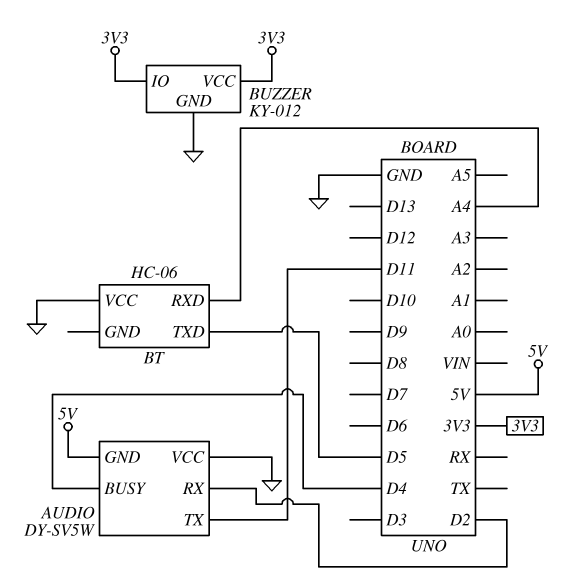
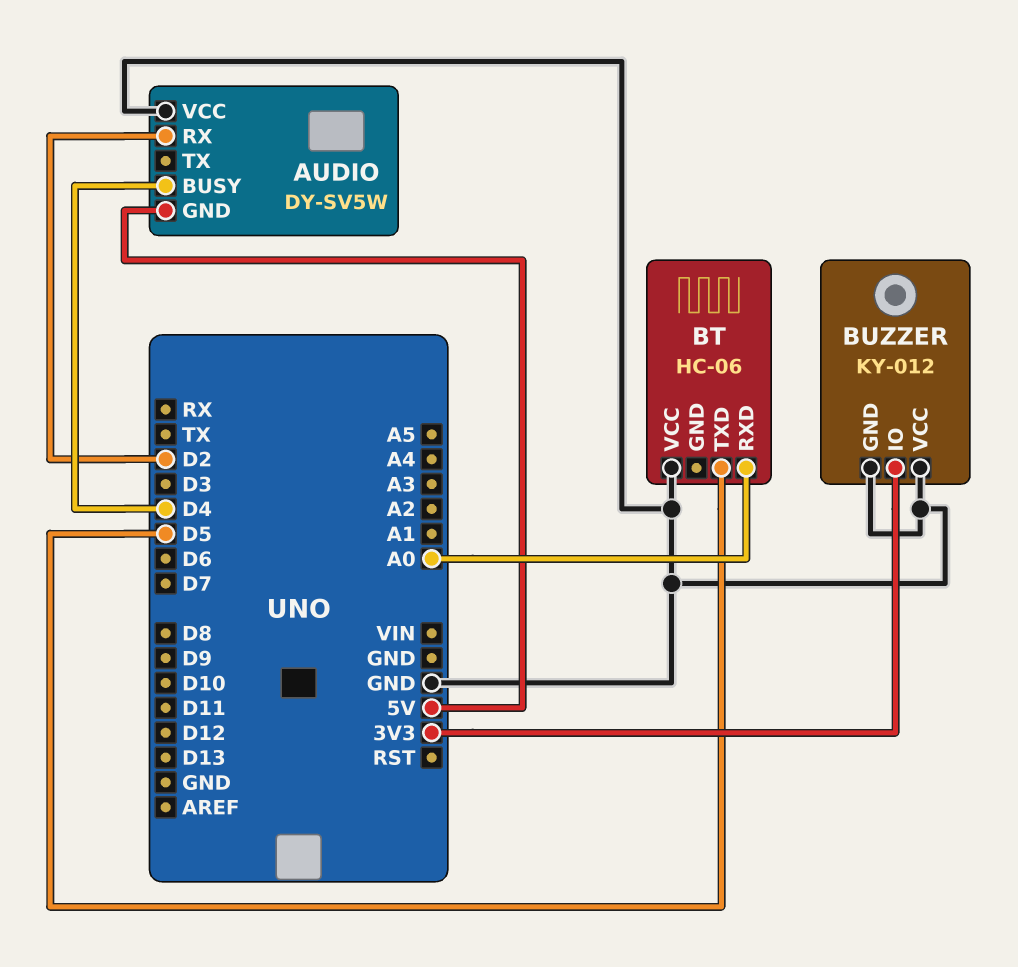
AUDIO pin TX: D11 -> none
BT pin RXD: A4 -> A0
BUZZER pin VCC: 3V3 -> GND

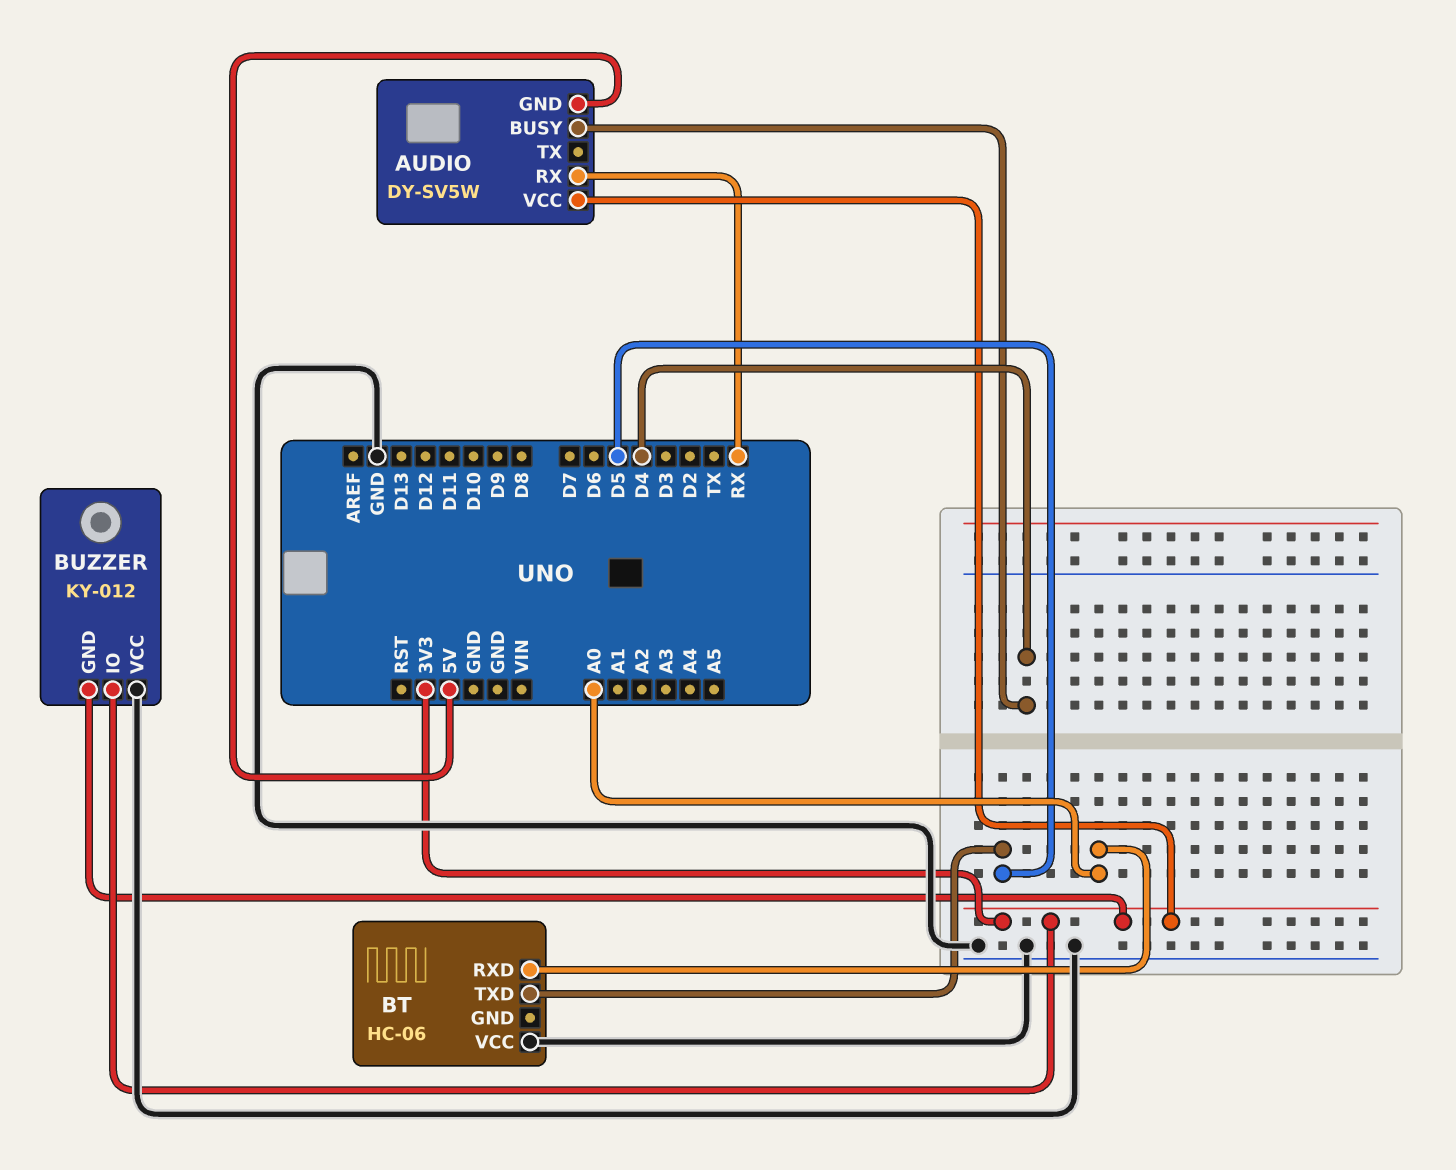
AUDIO pin RX: D2 -> RX
AUDIO pin VCC: GND -> 3V3
BUZZER pin GND: GND -> 3V3

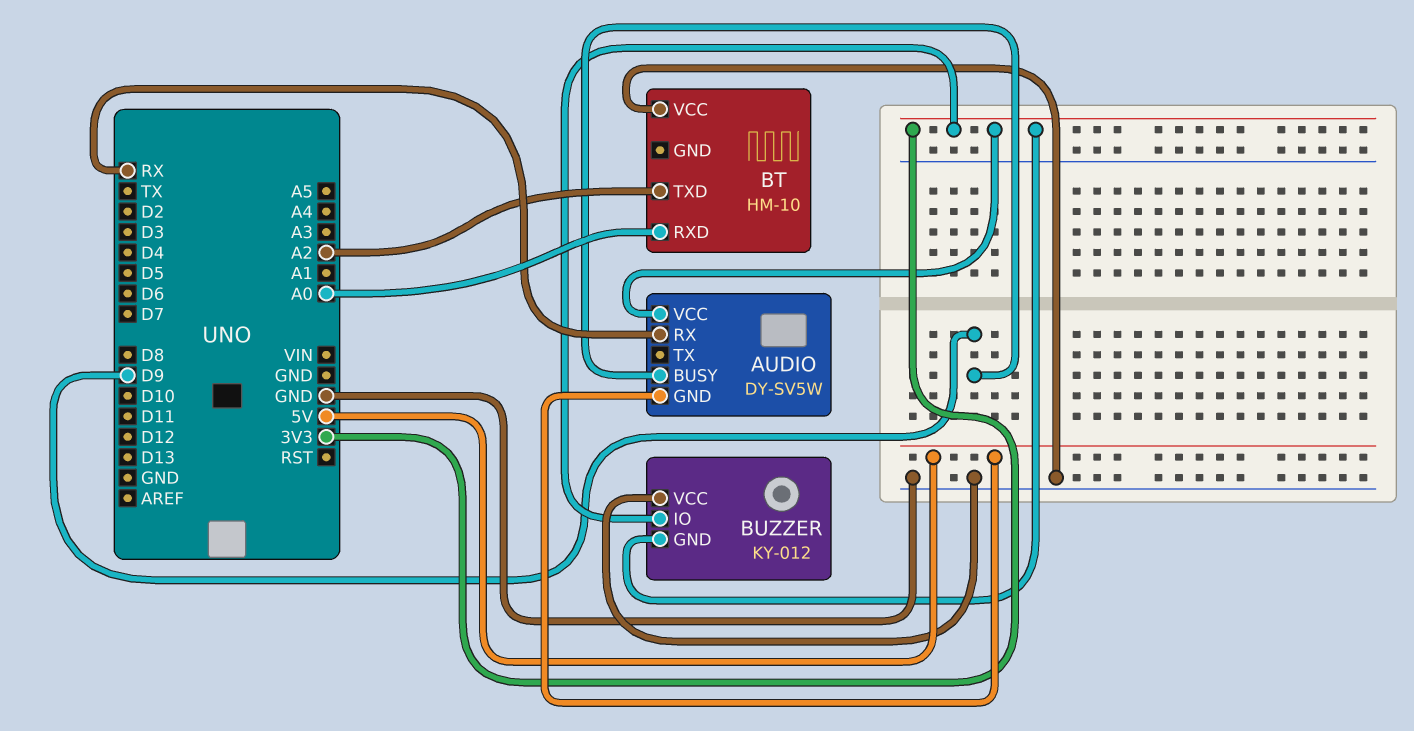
AUDIO pin BUSY: D4 -> D9
BT: HC-06 -> HM-10
BT pin TXD: D5 -> A2

